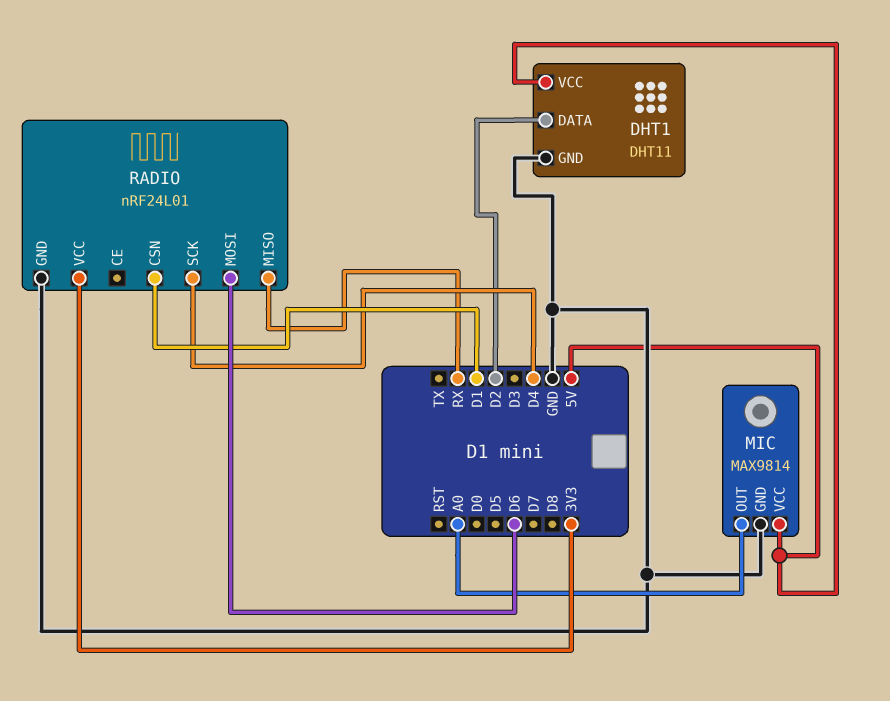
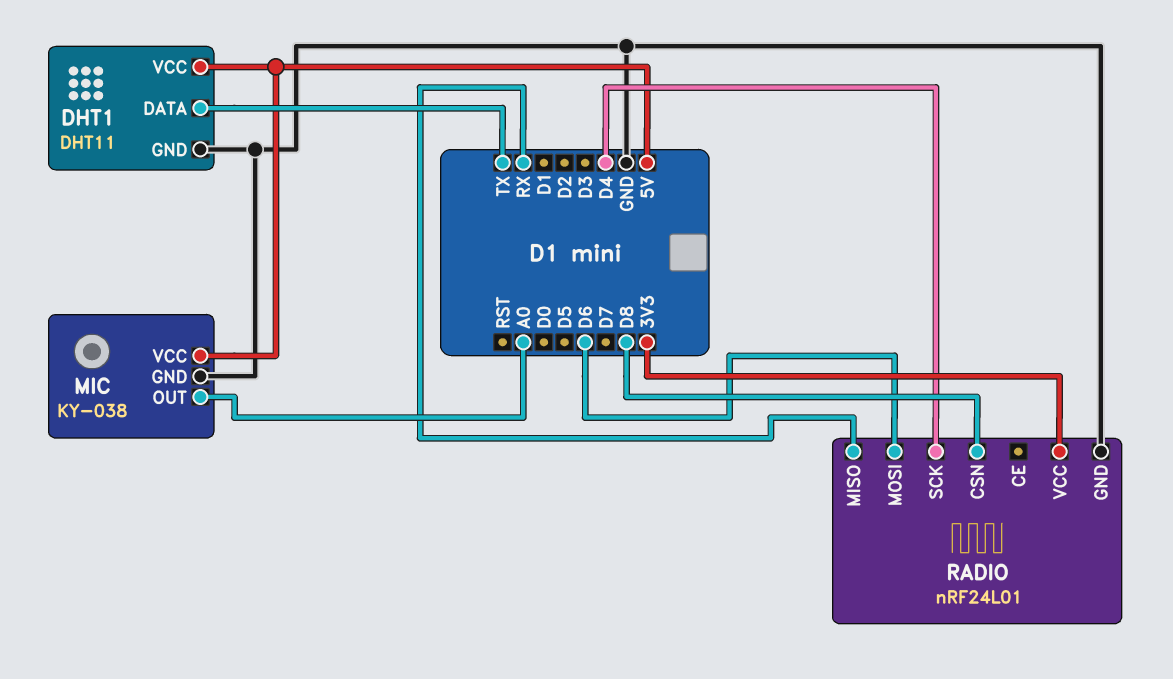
DHT1 pin DATA: D2 -> TX
MIC: MAX9814 -> KY-038
RADIO pin CSN: D1 -> D8

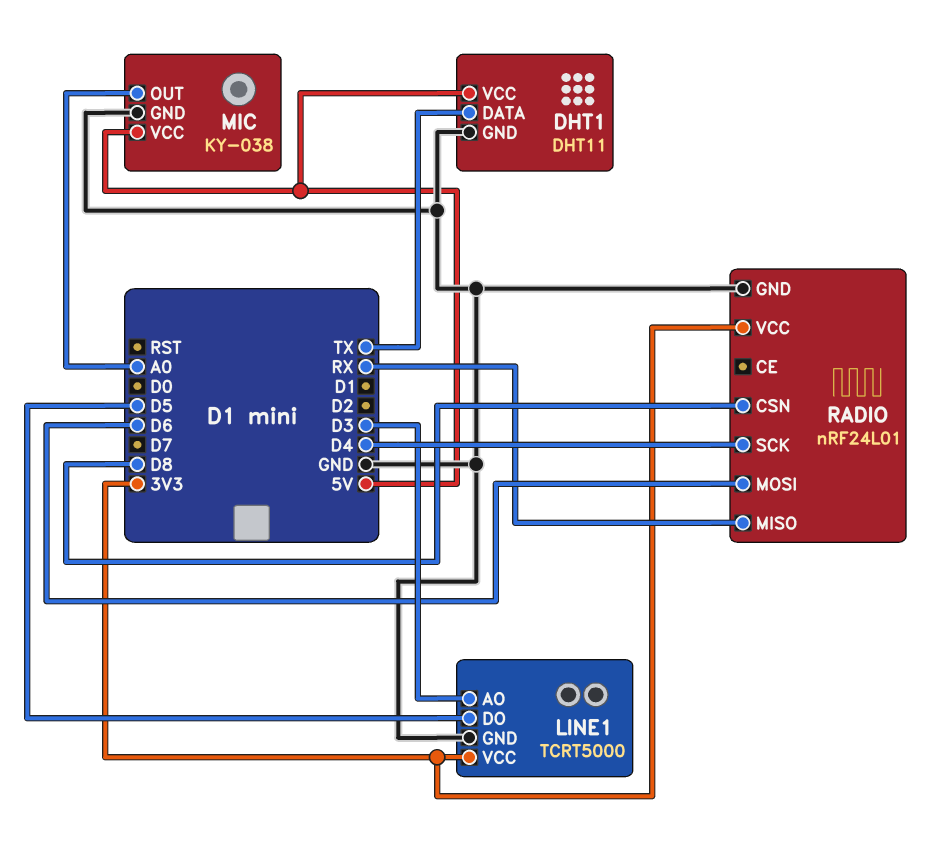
LINE1: none -> TCRT5000
LINE1 pin AO: none -> D3
LINE1 pin DO: none -> D5
LINE1 pin GND: none -> GND
LINE1 pin VCC: none -> 3V3

